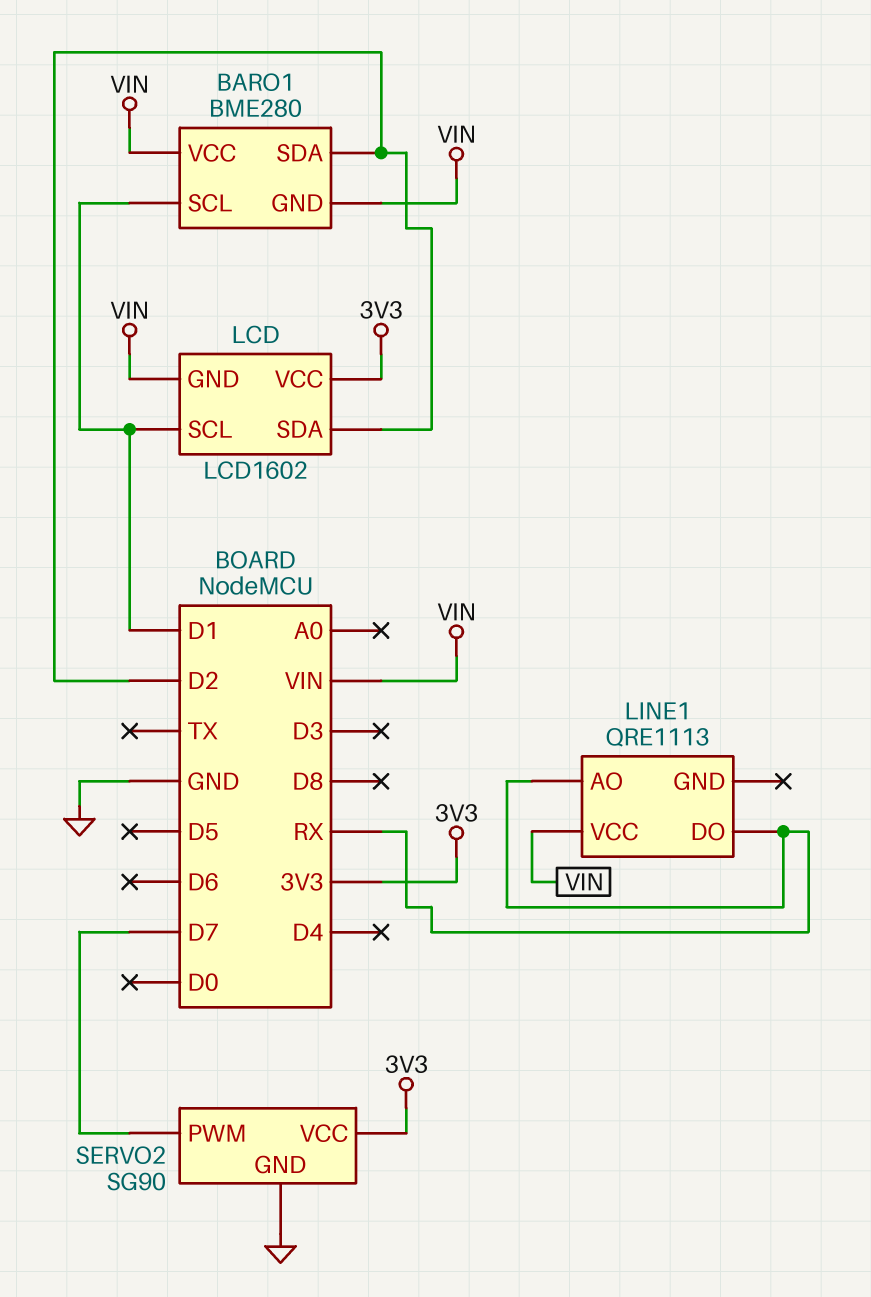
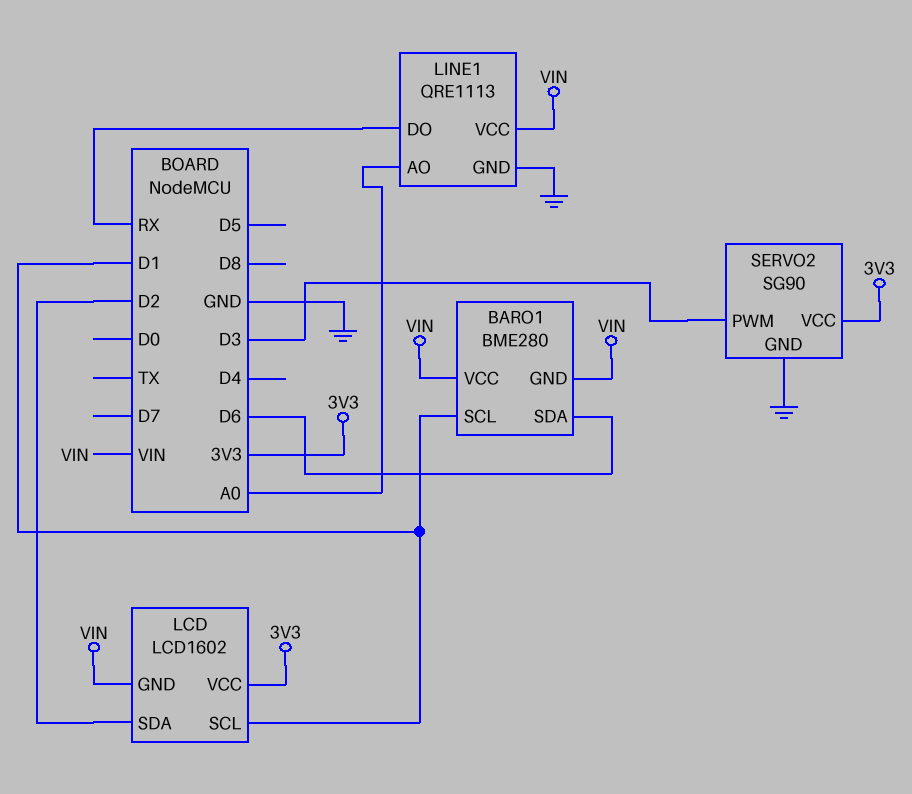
BARO1 pin SDA: D2 -> D6
LINE1 pin AO: RX -> A0
LINE1 pin GND: none -> GND
SERVO2 pin PWM: D7 -> D3

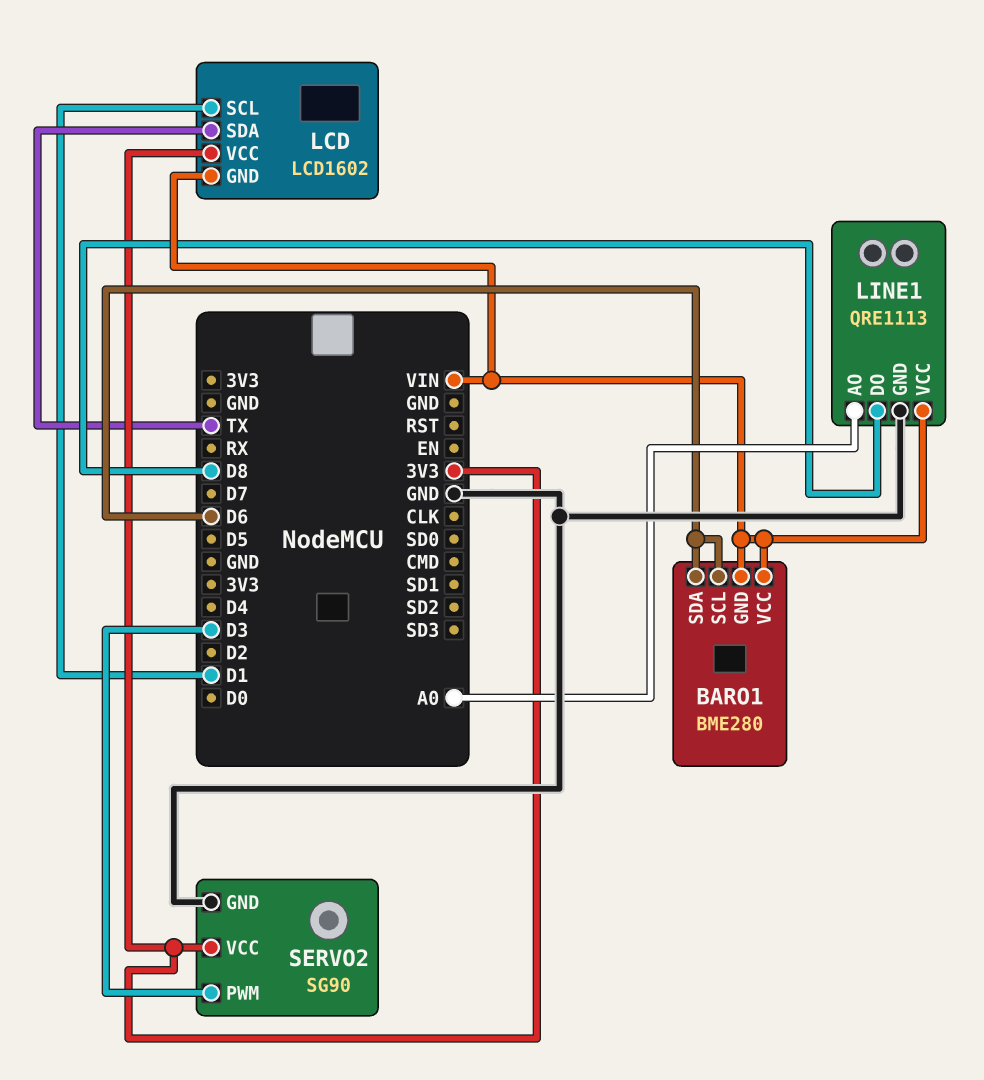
BARO1 pin SCL: D1 -> D6
LCD pin SDA: D2 -> TX
LINE1 pin DO: RX -> D8

